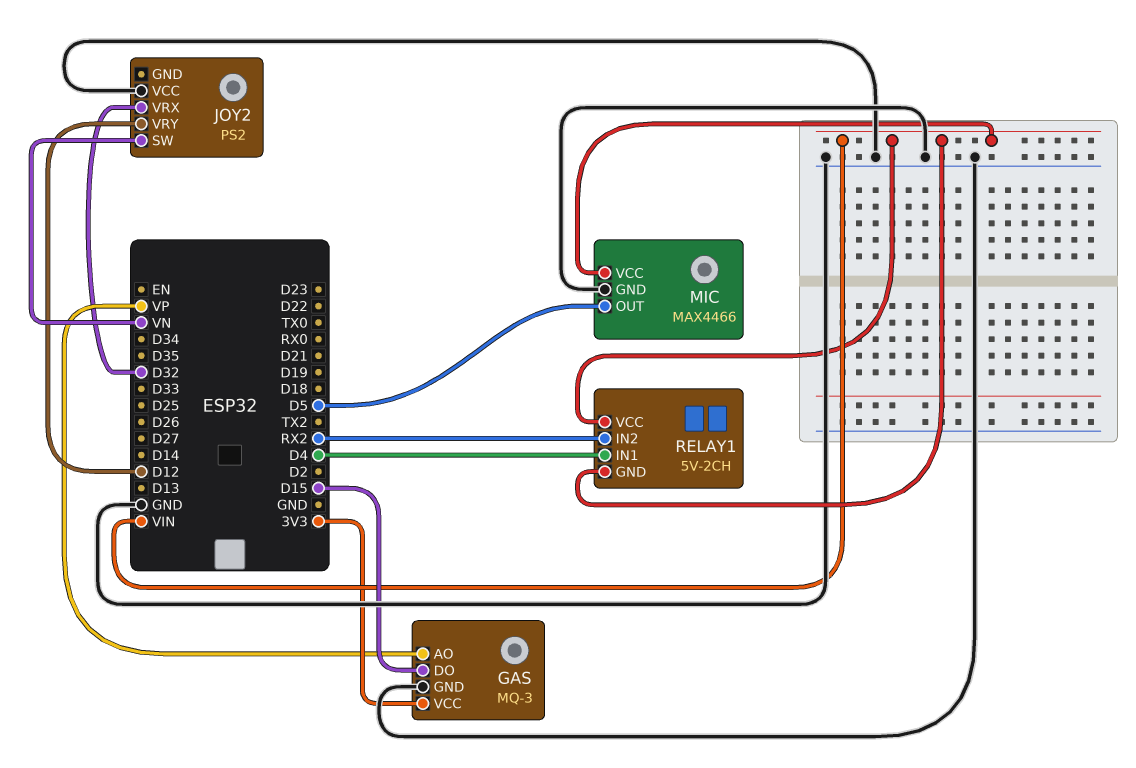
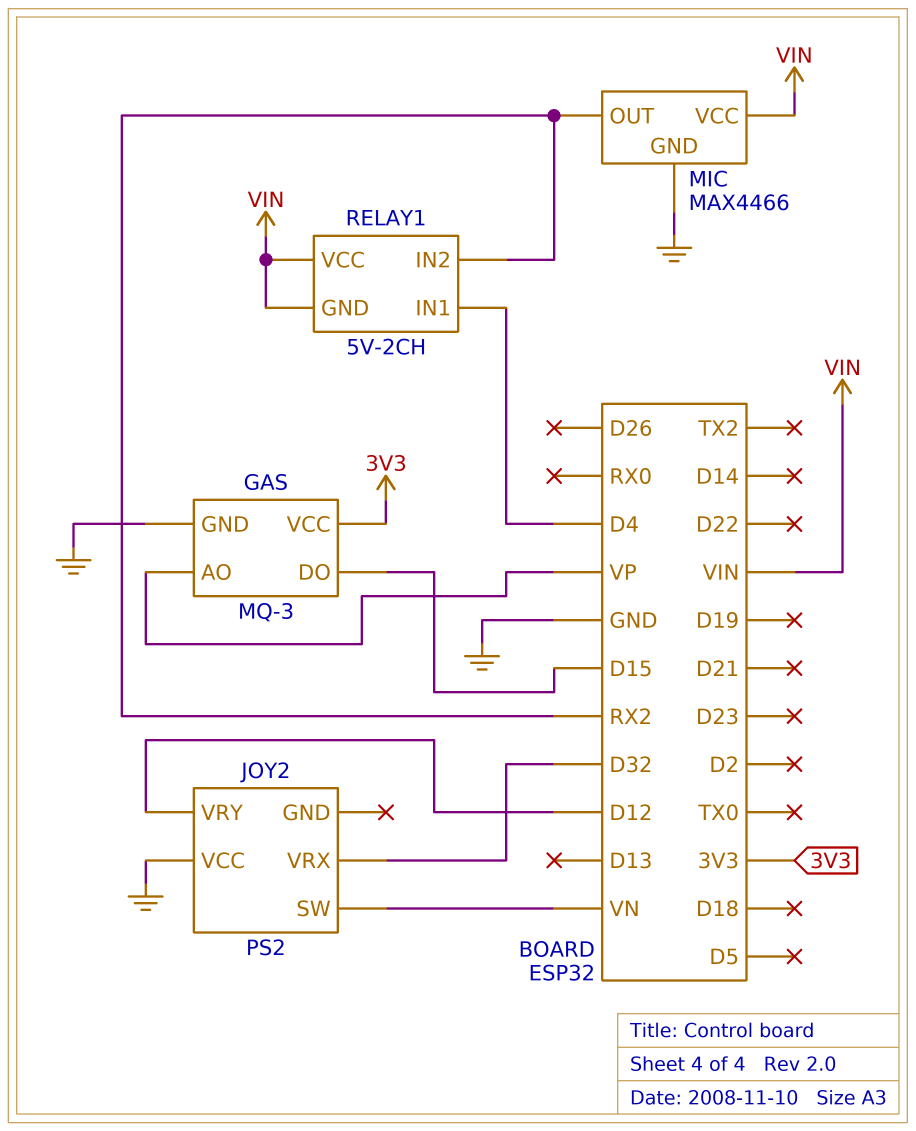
MIC pin OUT: D5 -> RX2

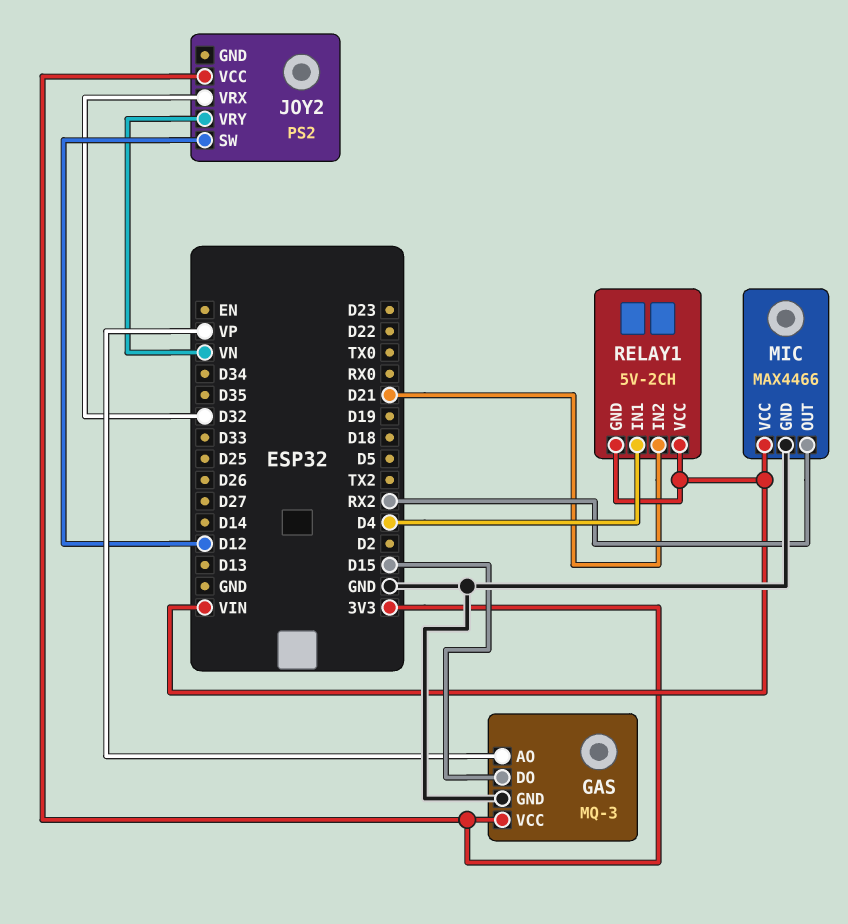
JOY2 pin SW: VN -> D12
JOY2 pin VCC: GND -> 3V3
JOY2 pin VRY: D12 -> VN
RELAY1 pin IN2: RX2 -> D21

